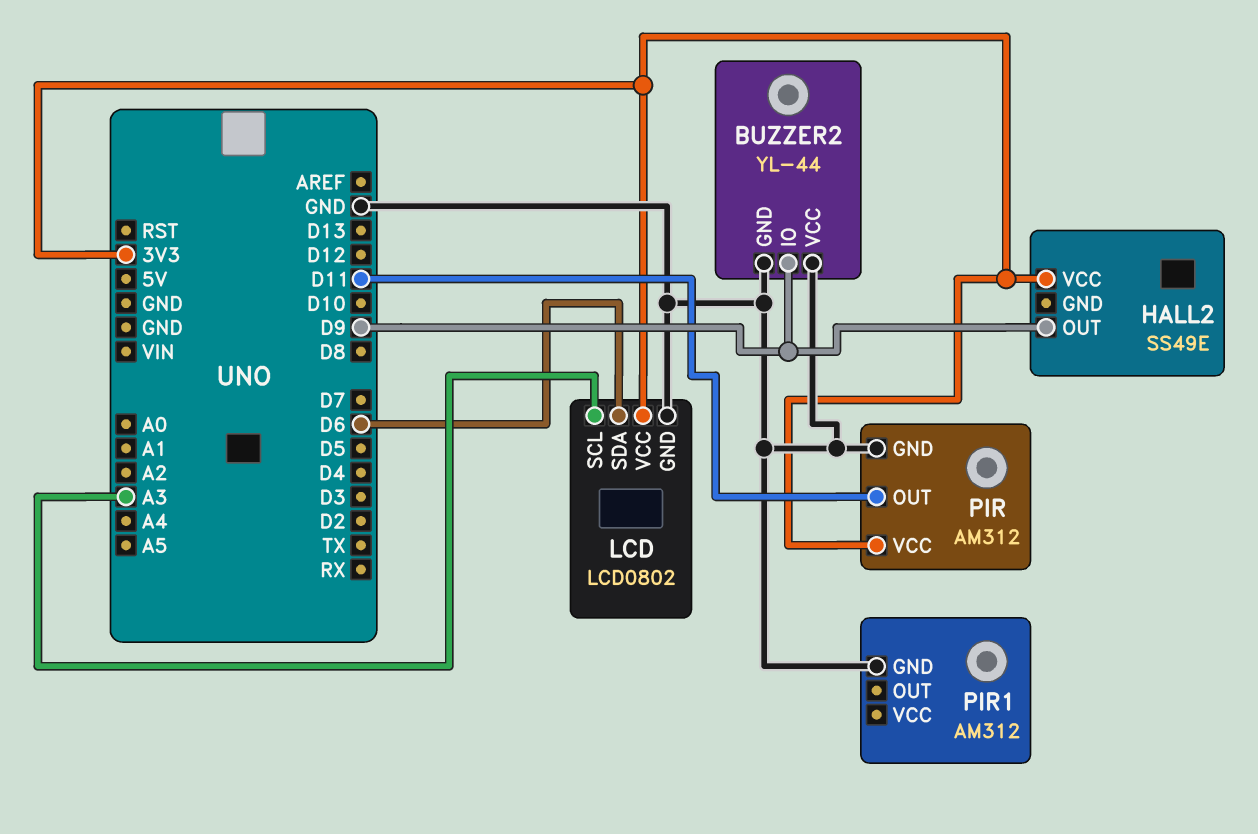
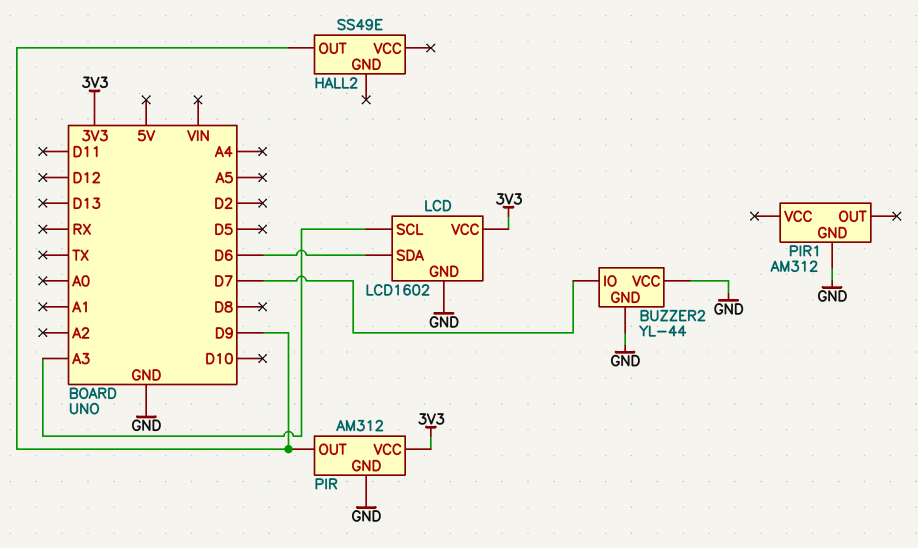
BUZZER2 pin IO: D9 -> D7
HALL2 pin VCC: 3V3 -> none
LCD: LCD0802 -> LCD1602
PIR pin OUT: D11 -> D9

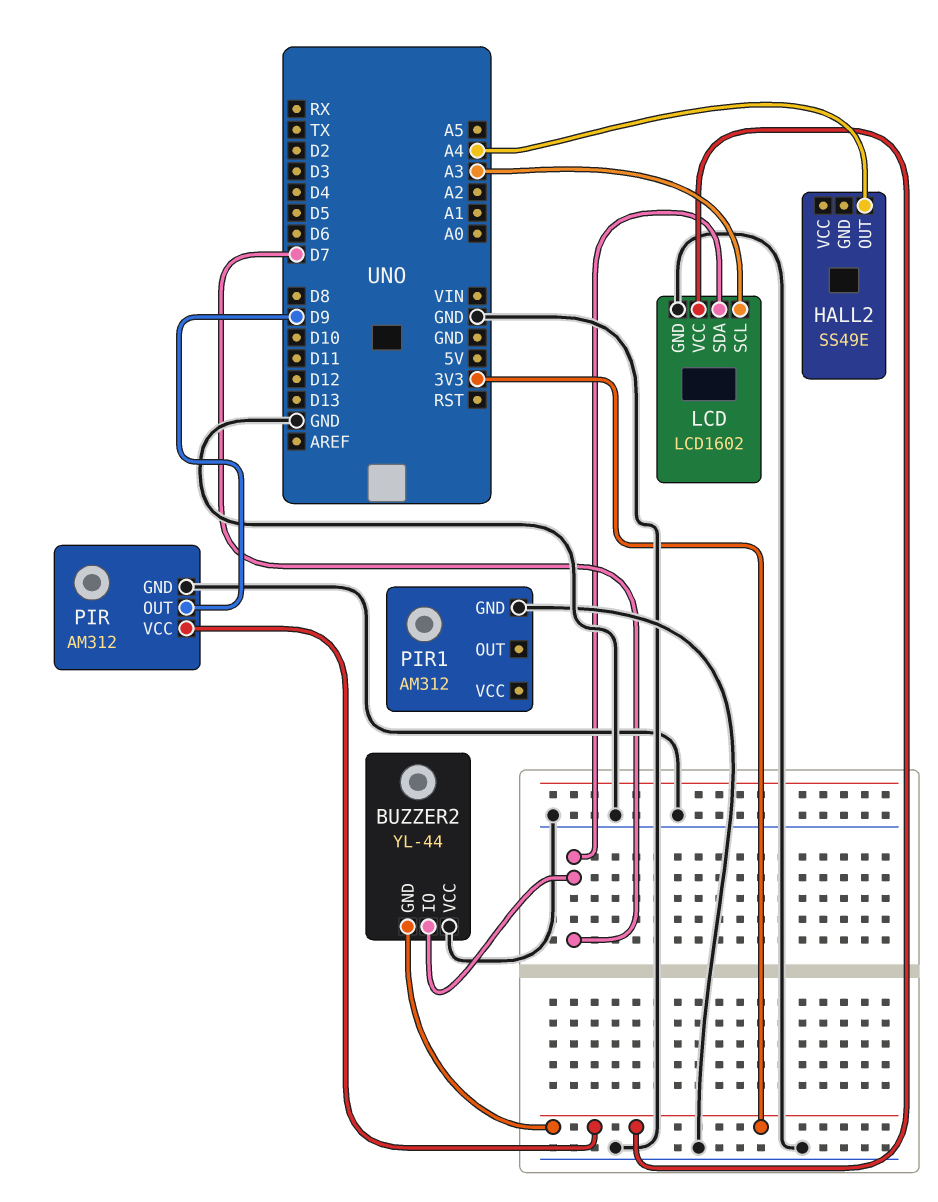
BUZZER2 pin GND: GND -> 3V3
HALL2 pin OUT: D9 -> A4
LCD pin SDA: D6 -> D7

